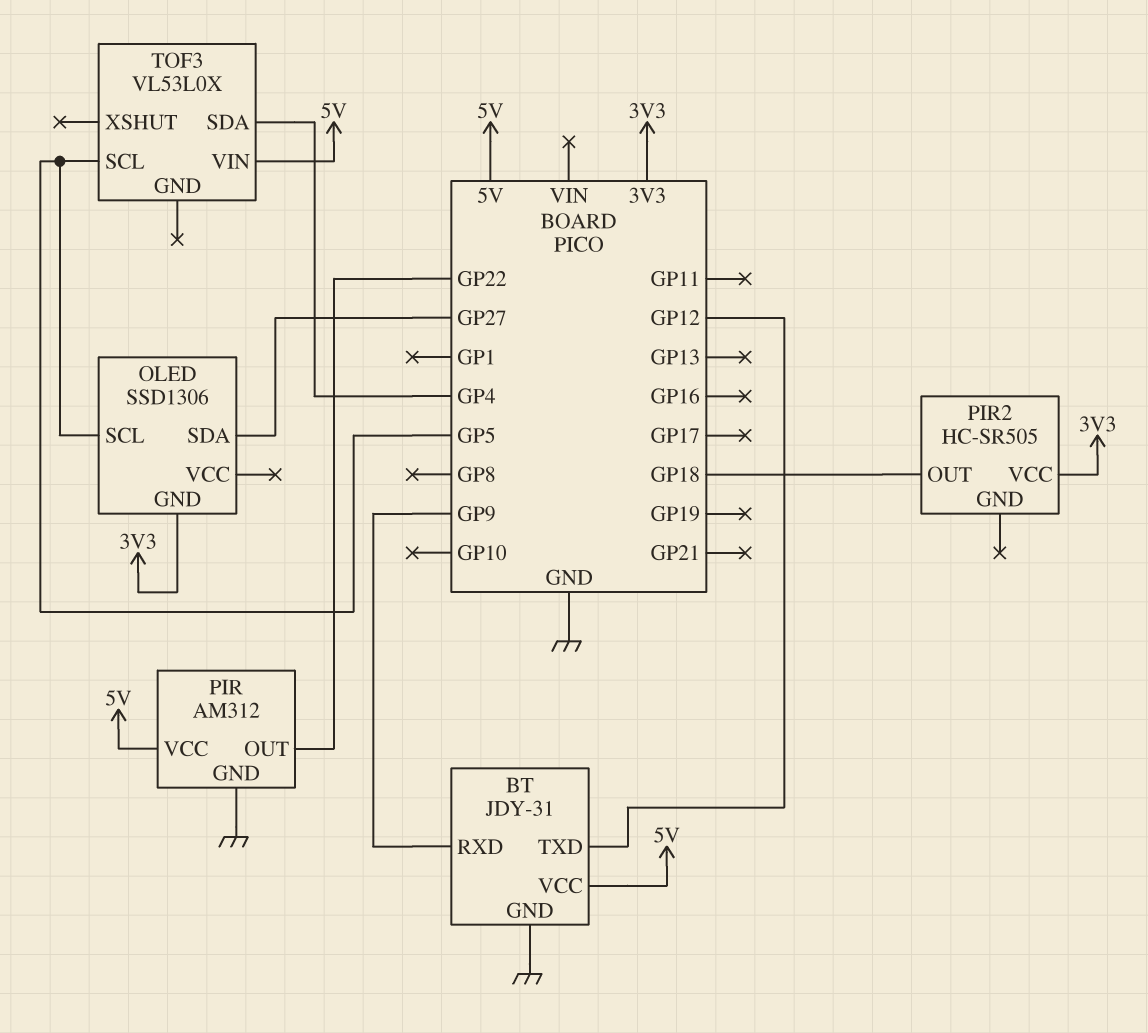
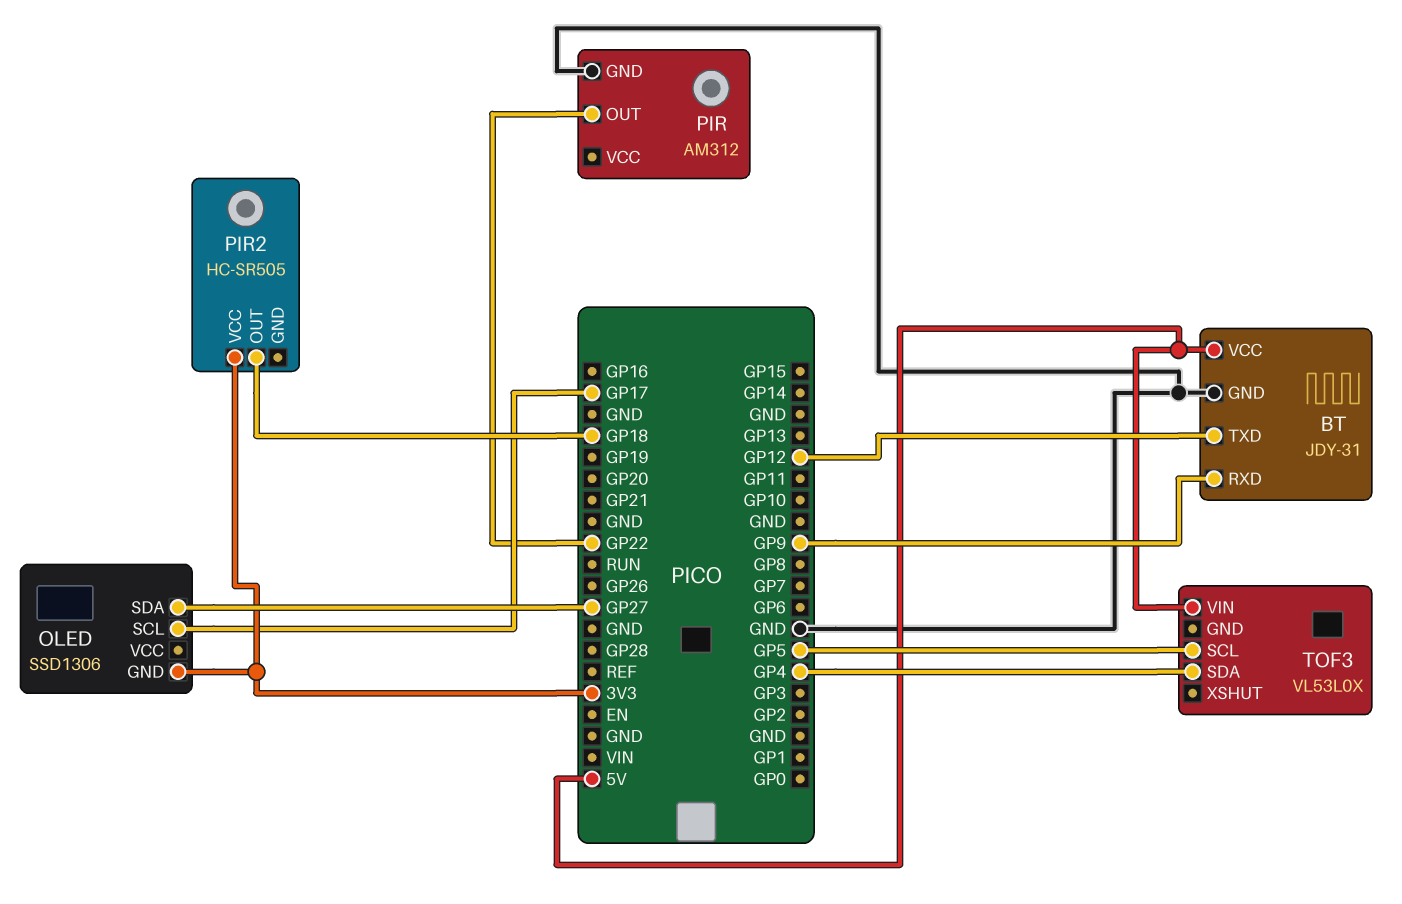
OLED pin SCL: GP5 -> GP17
PIR pin VCC: 5V -> none

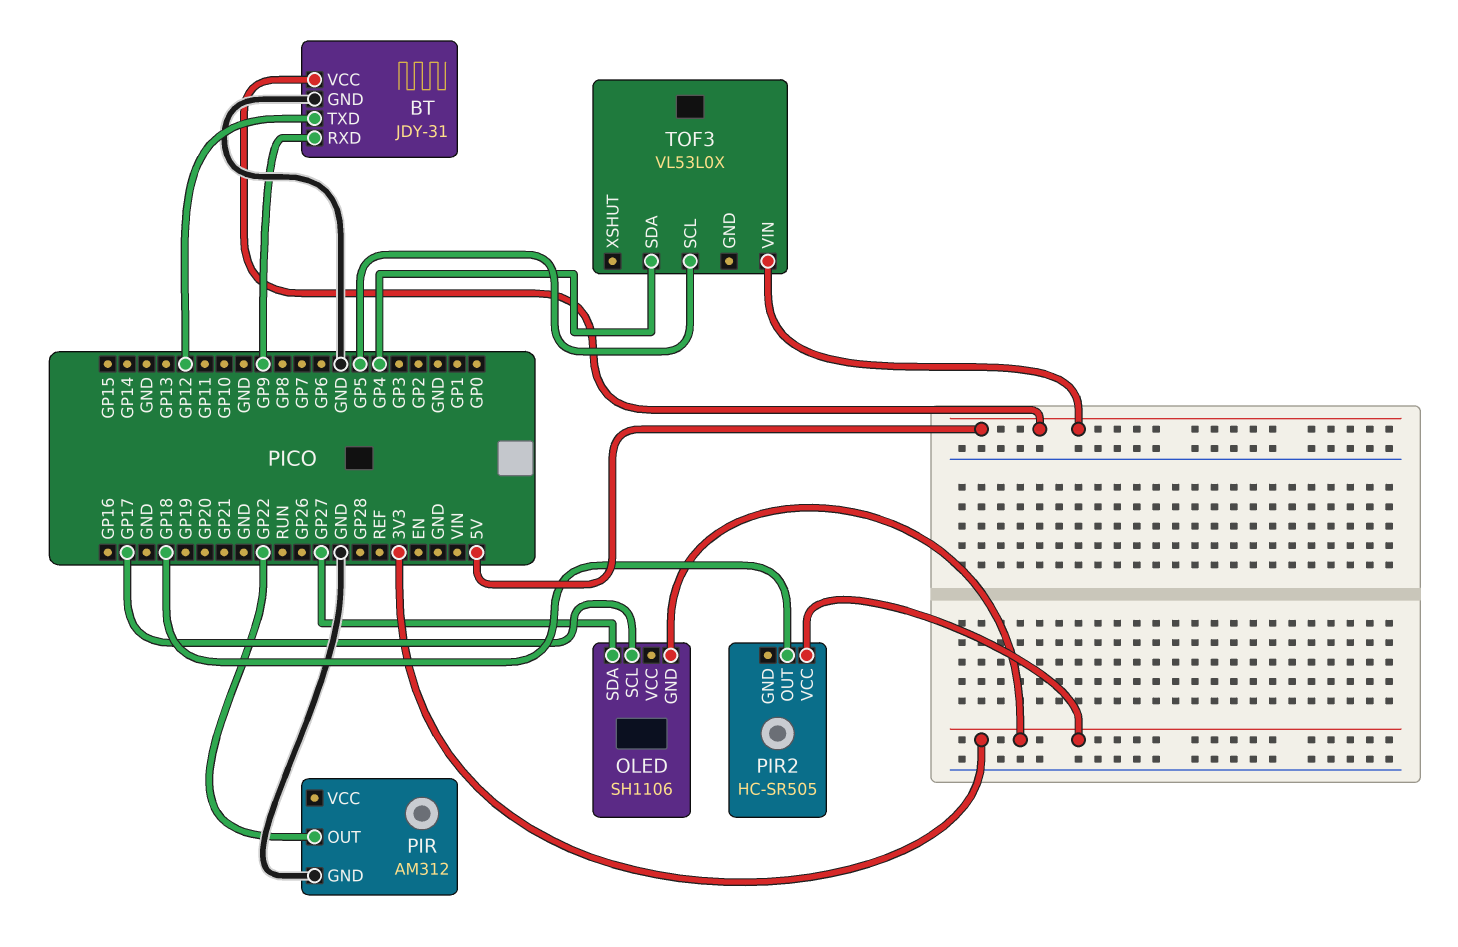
OLED: SSD1306 -> SH1106

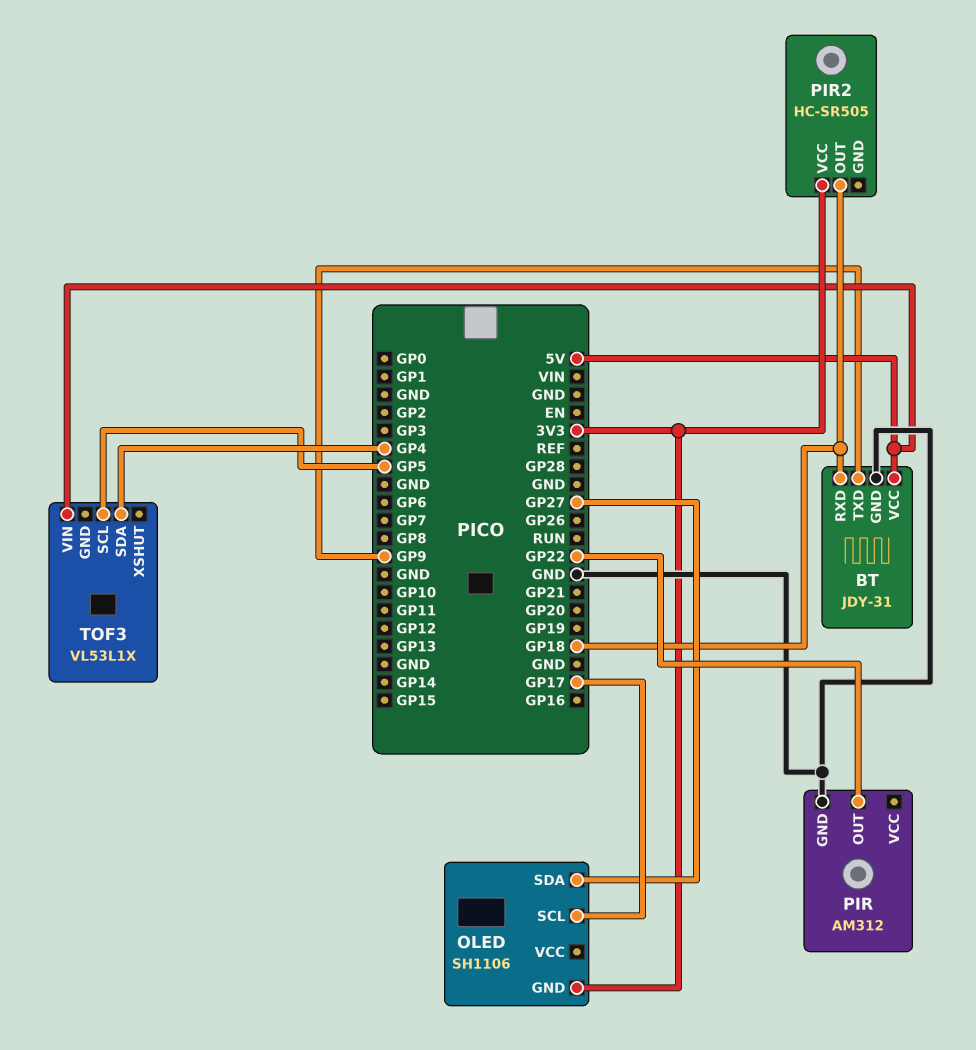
BT pin RXD: GP9 -> GP18
BT pin TXD: GP12 -> GP9
TOF3: VL53L0X -> VL53L1X

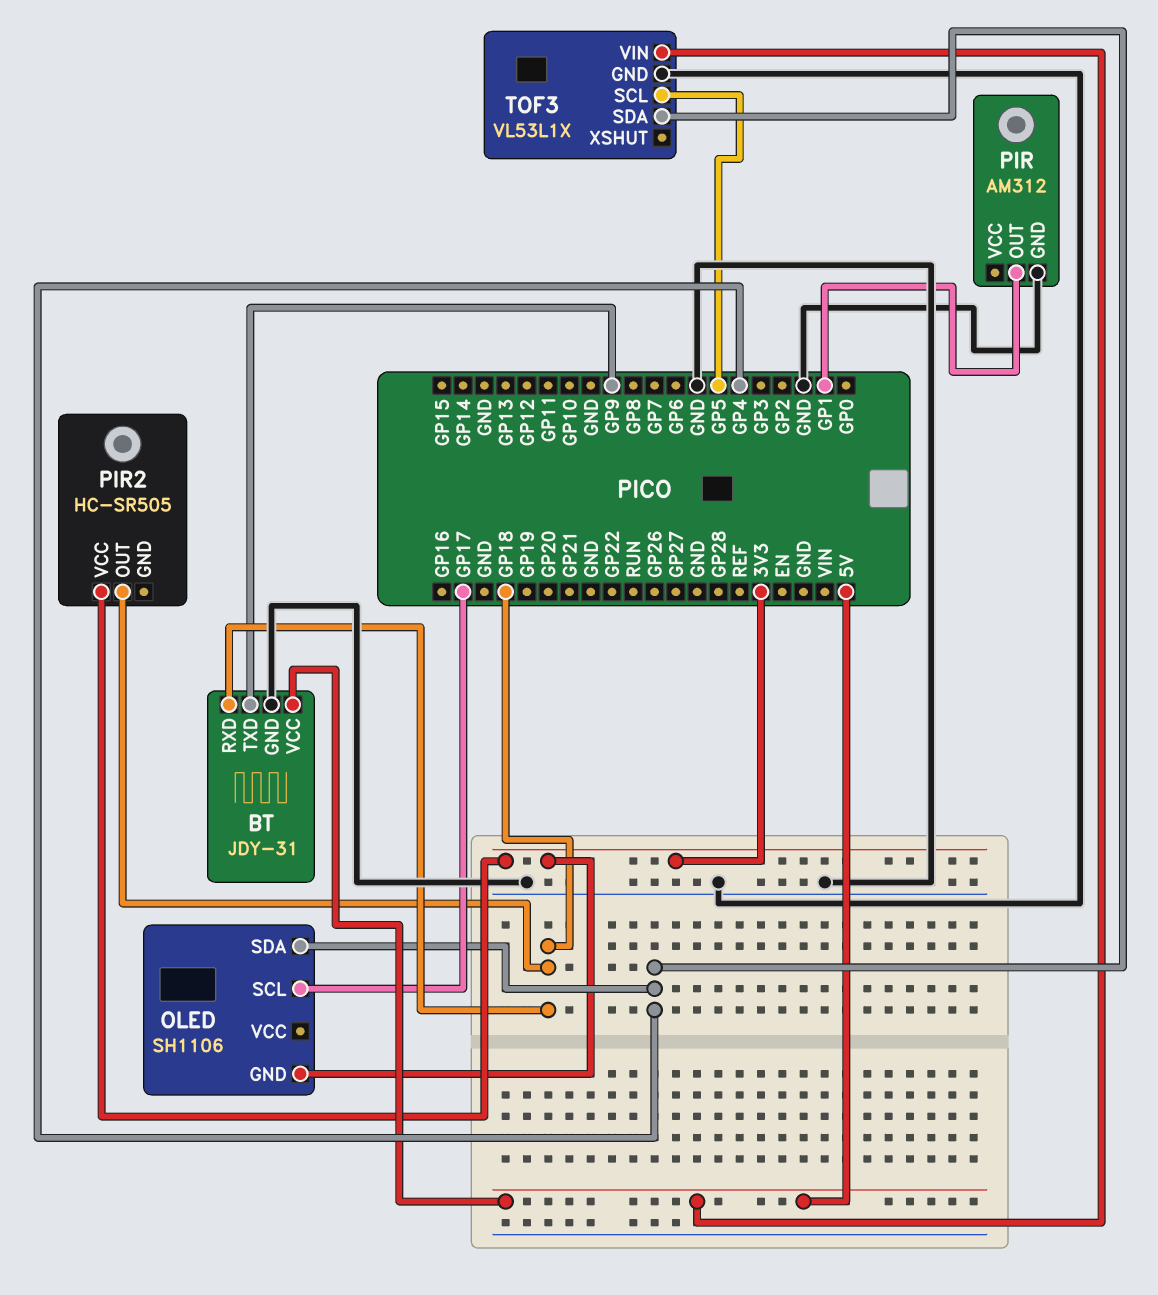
OLED pin SDA: GP27 -> GP4
PIR pin OUT: GP22 -> GP1
TOF3 pin GND: none -> GND

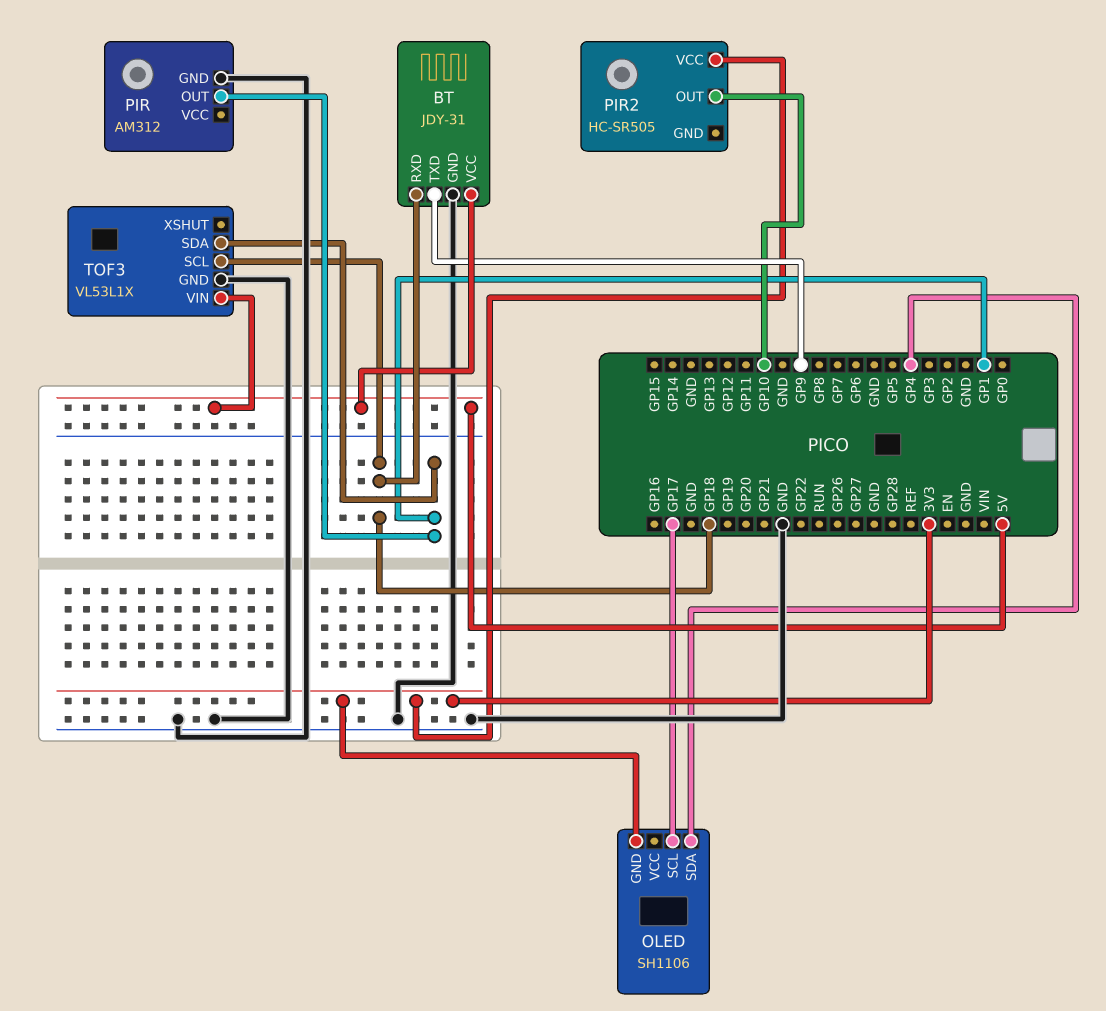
PIR2 pin OUT: GP18 -> GP10
TOF3 pin SCL: GP5 -> GP18
TOF3 pin SDA: GP4 -> GP1

